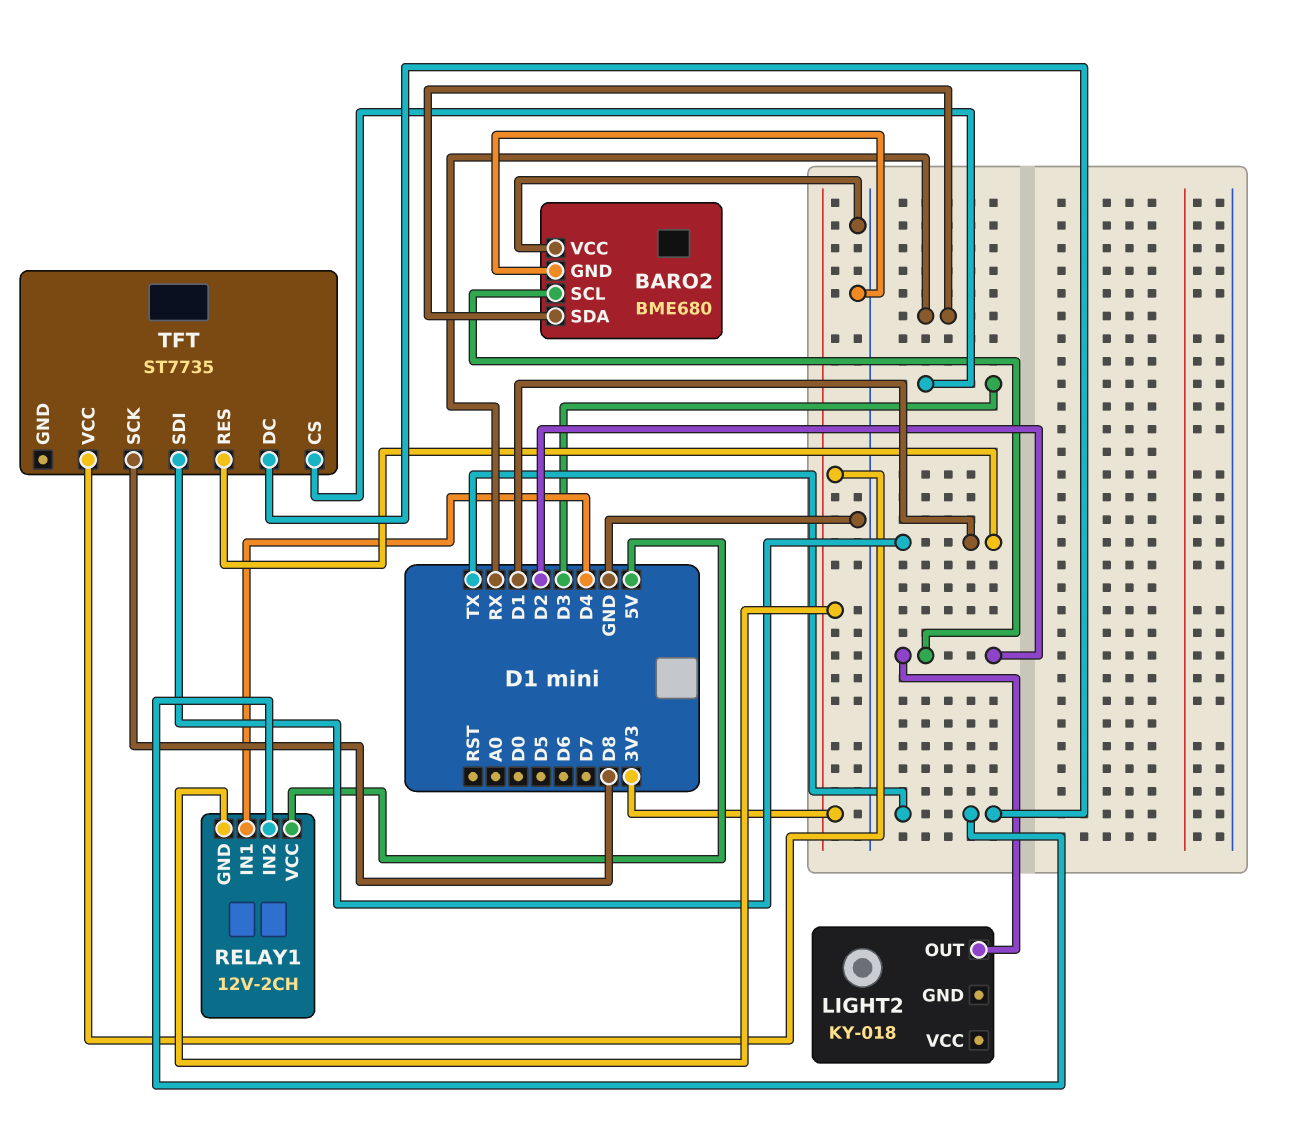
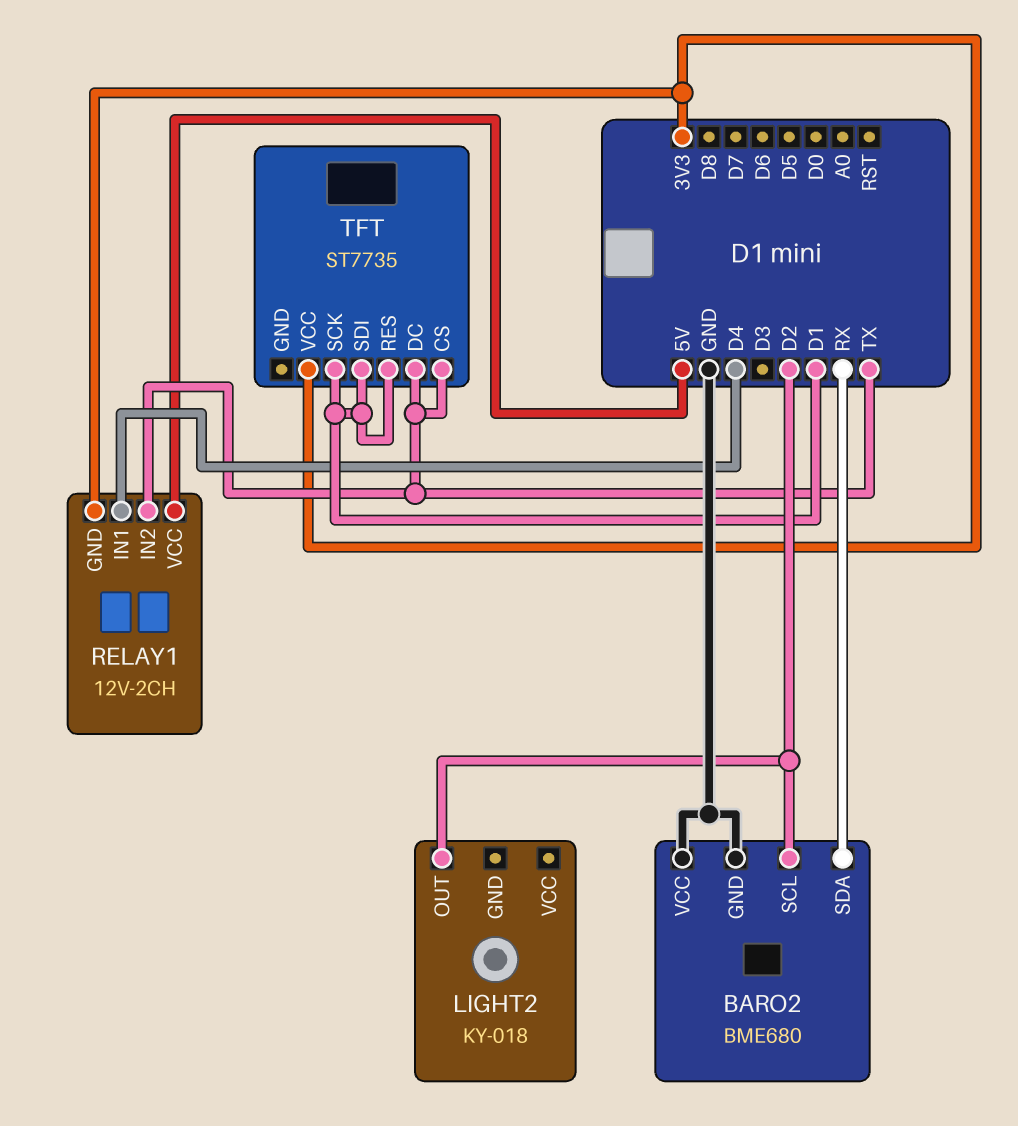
TFT pin CS: D3 -> TX
TFT pin SCK: D8 -> D1

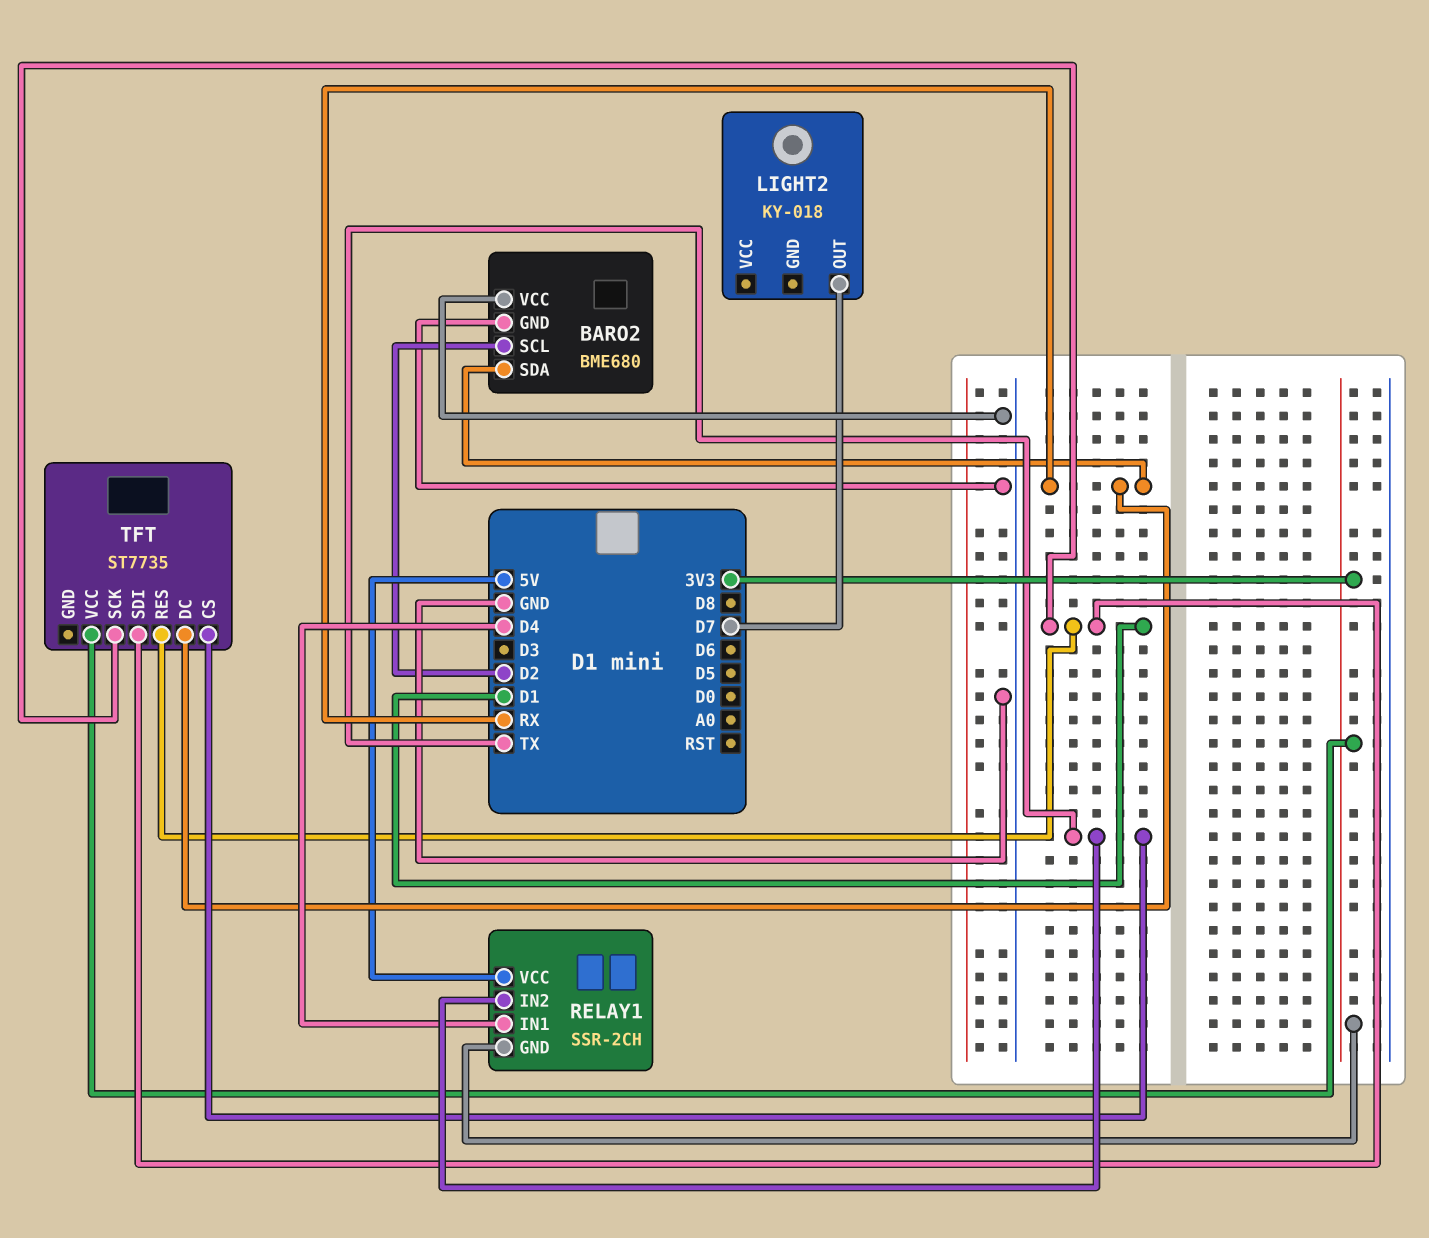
LIGHT2 pin OUT: D2 -> D7
RELAY1: 12V-2CH -> SSR-2CH
TFT pin DC: TX -> RX

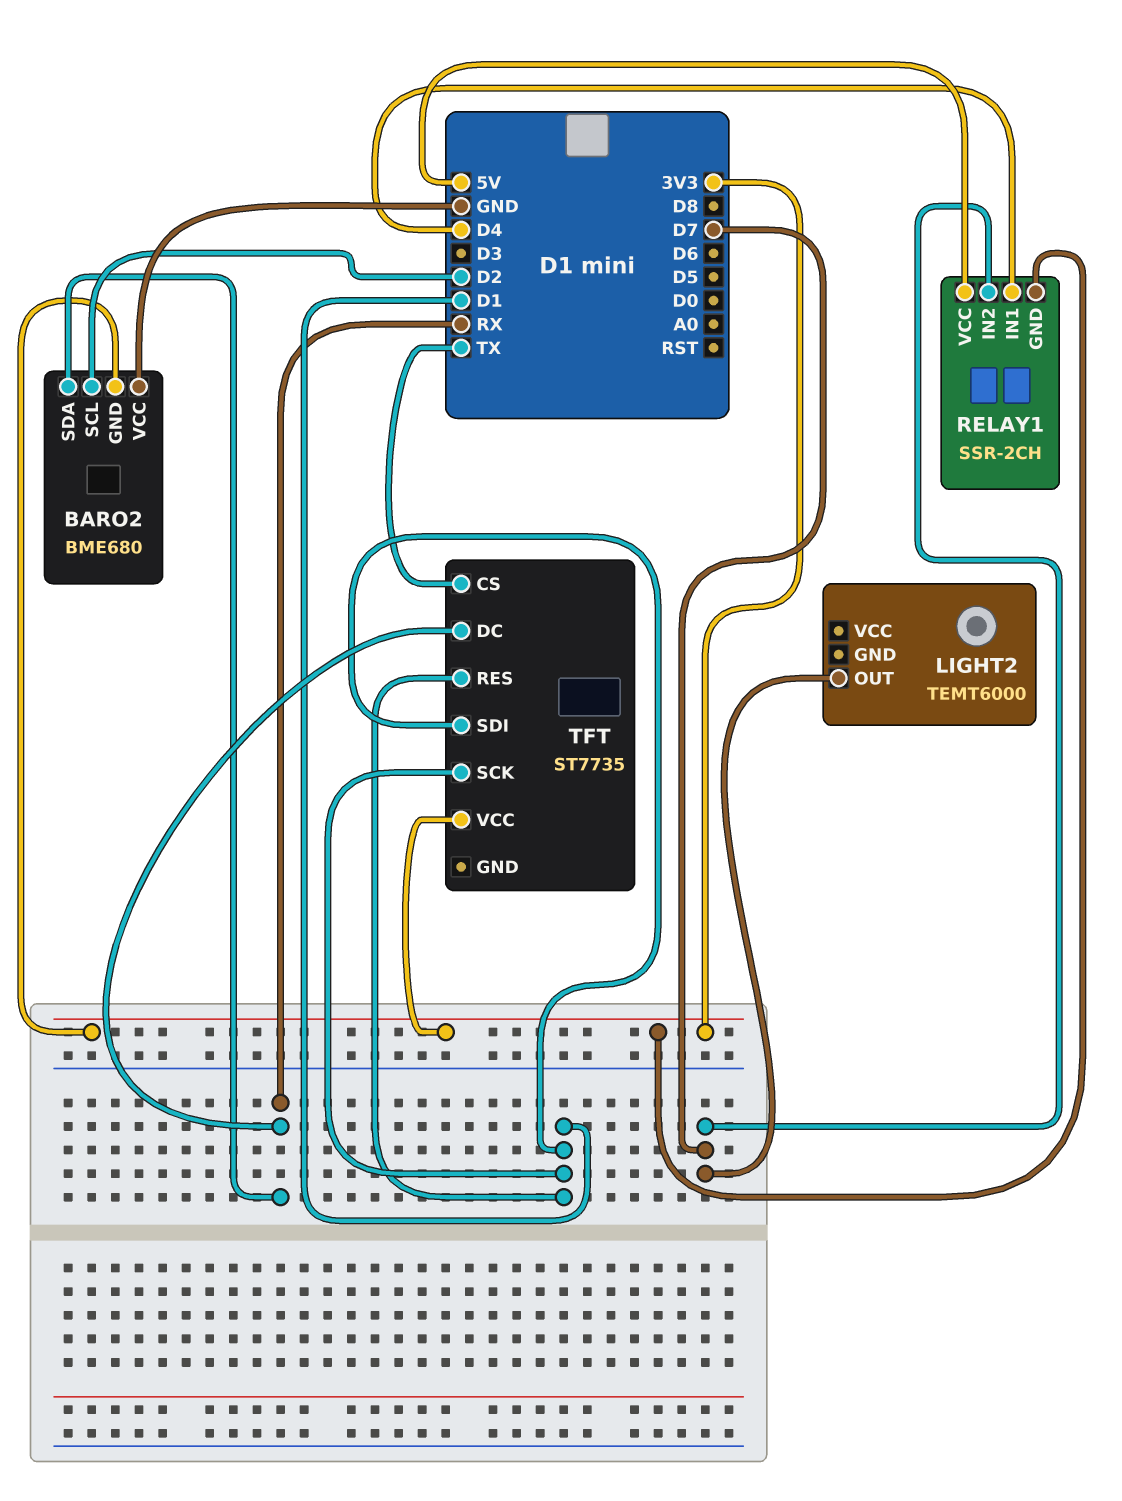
BARO2 pin GND: GND -> 3V3
LIGHT2: KY-018 -> TEMT6000
RELAY1 pin IN2: TX -> D7

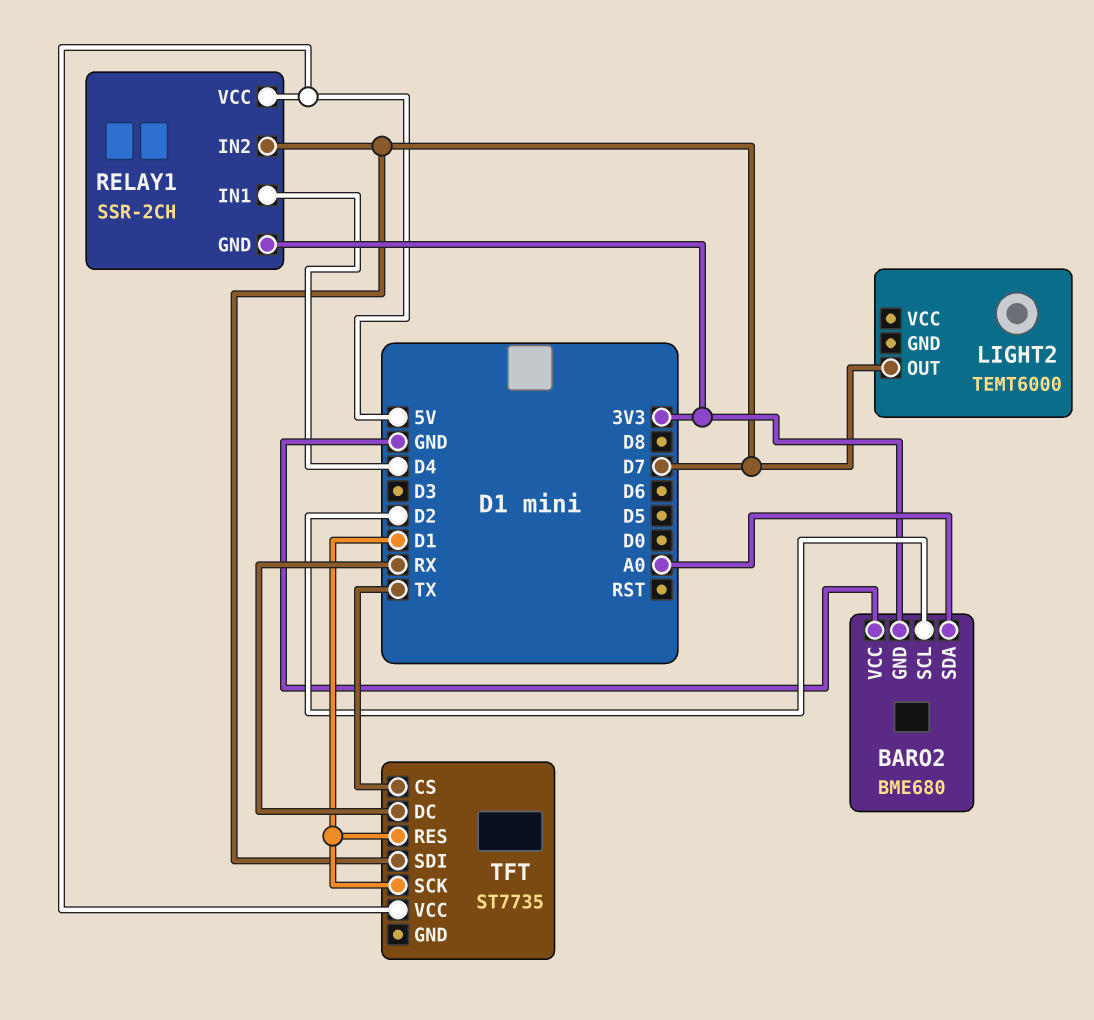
BARO2 pin SDA: RX -> A0
TFT pin SDI: D1 -> D7
TFT pin VCC: 3V3 -> 5V

